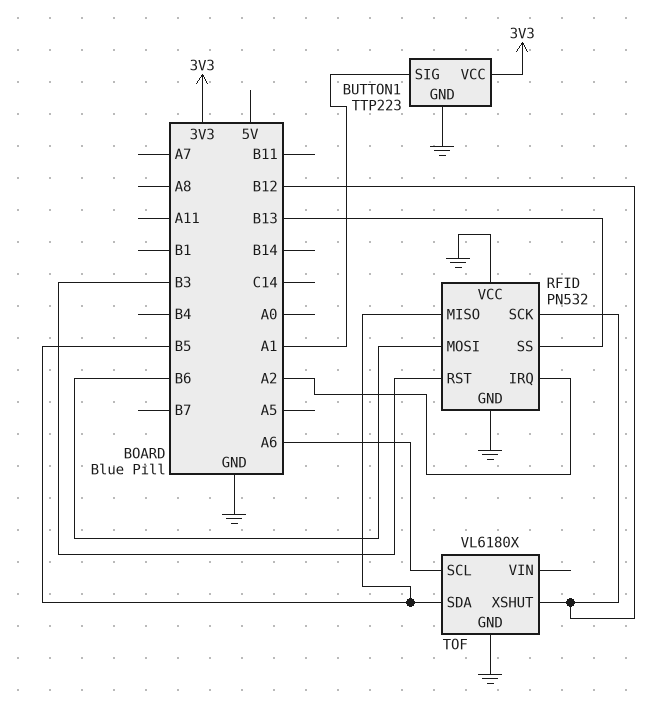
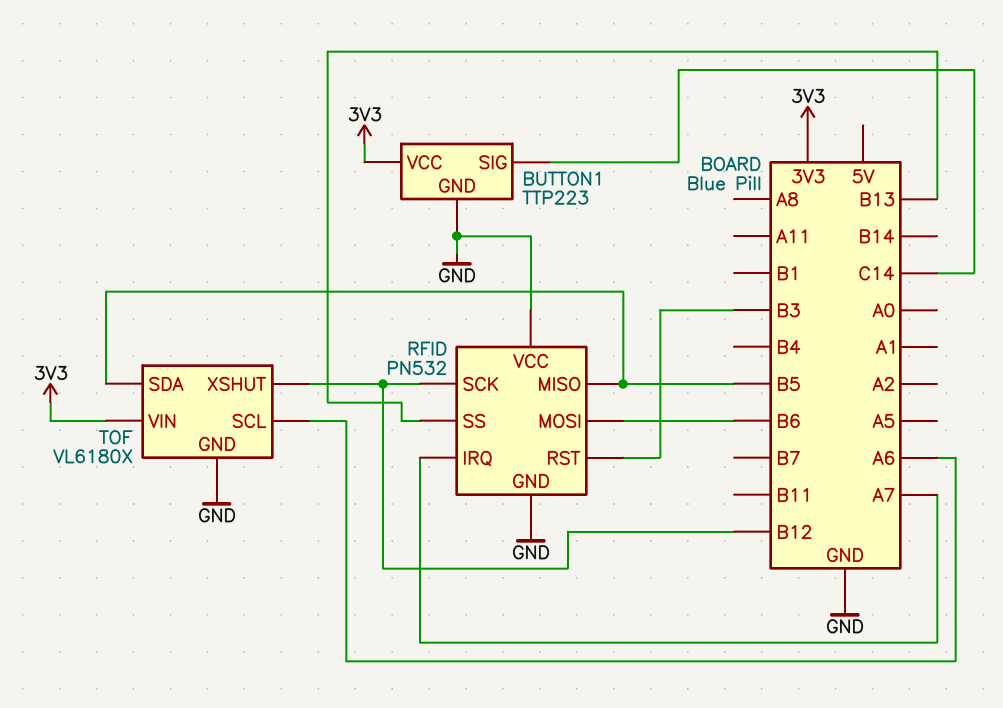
BUTTON1 pin SIG: A1 -> C14
RFID pin IRQ: A2 -> A7
TOF pin VIN: none -> 3V3

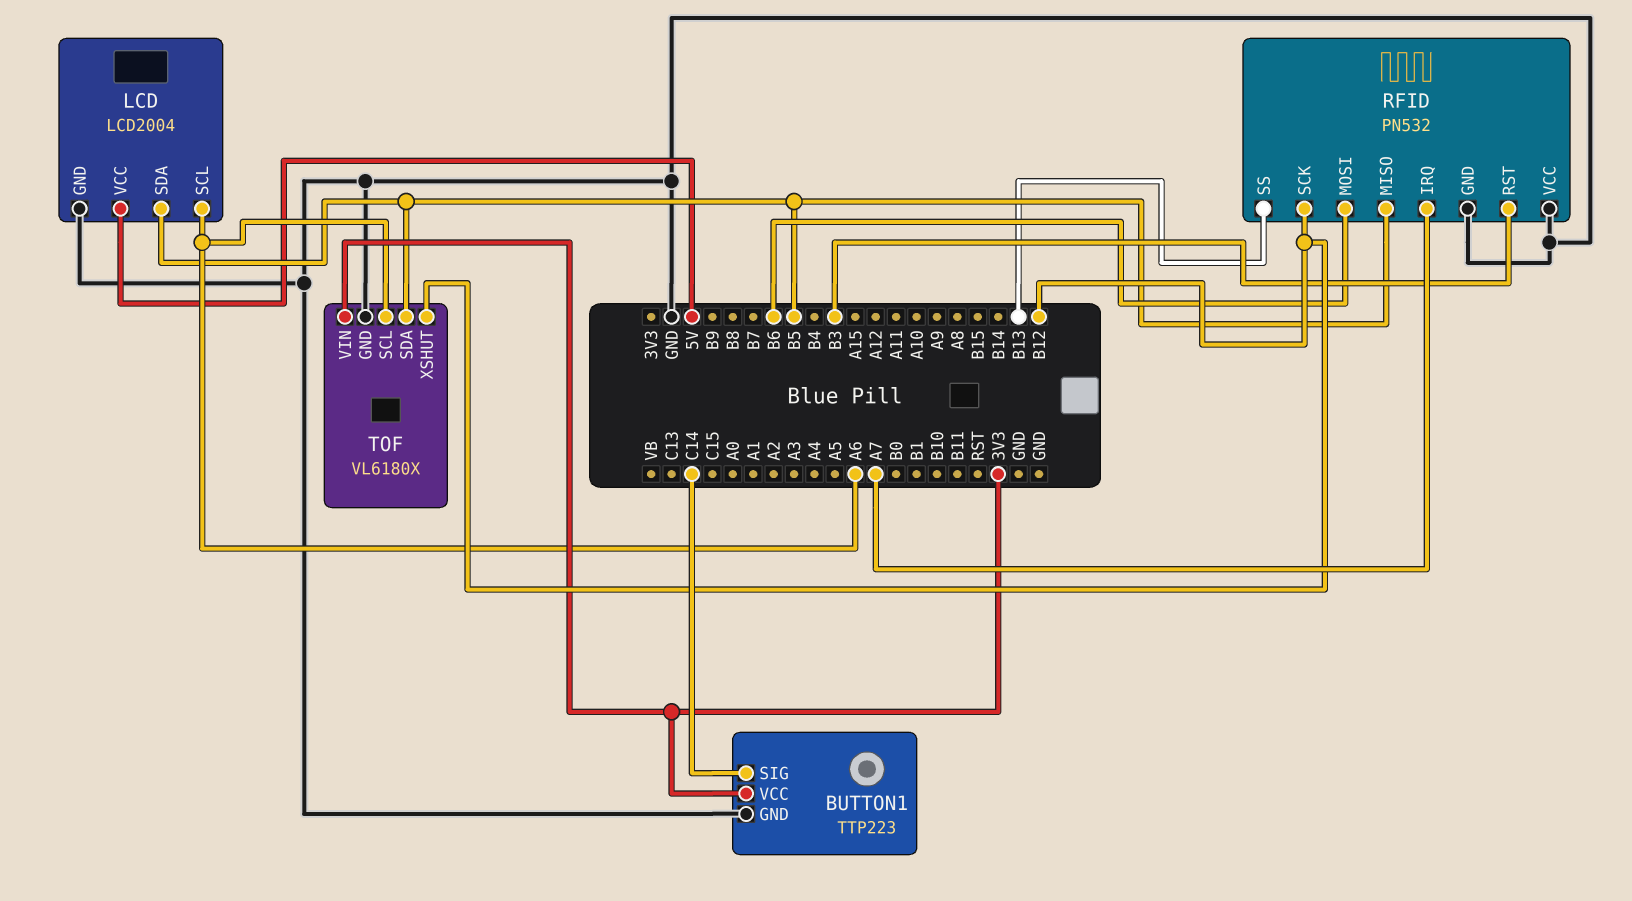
LCD: none -> LCD2004
LCD pin GND: none -> GND
LCD pin SCL: none -> A6
LCD pin SDA: none -> B5
LCD pin VCC: none -> 5V

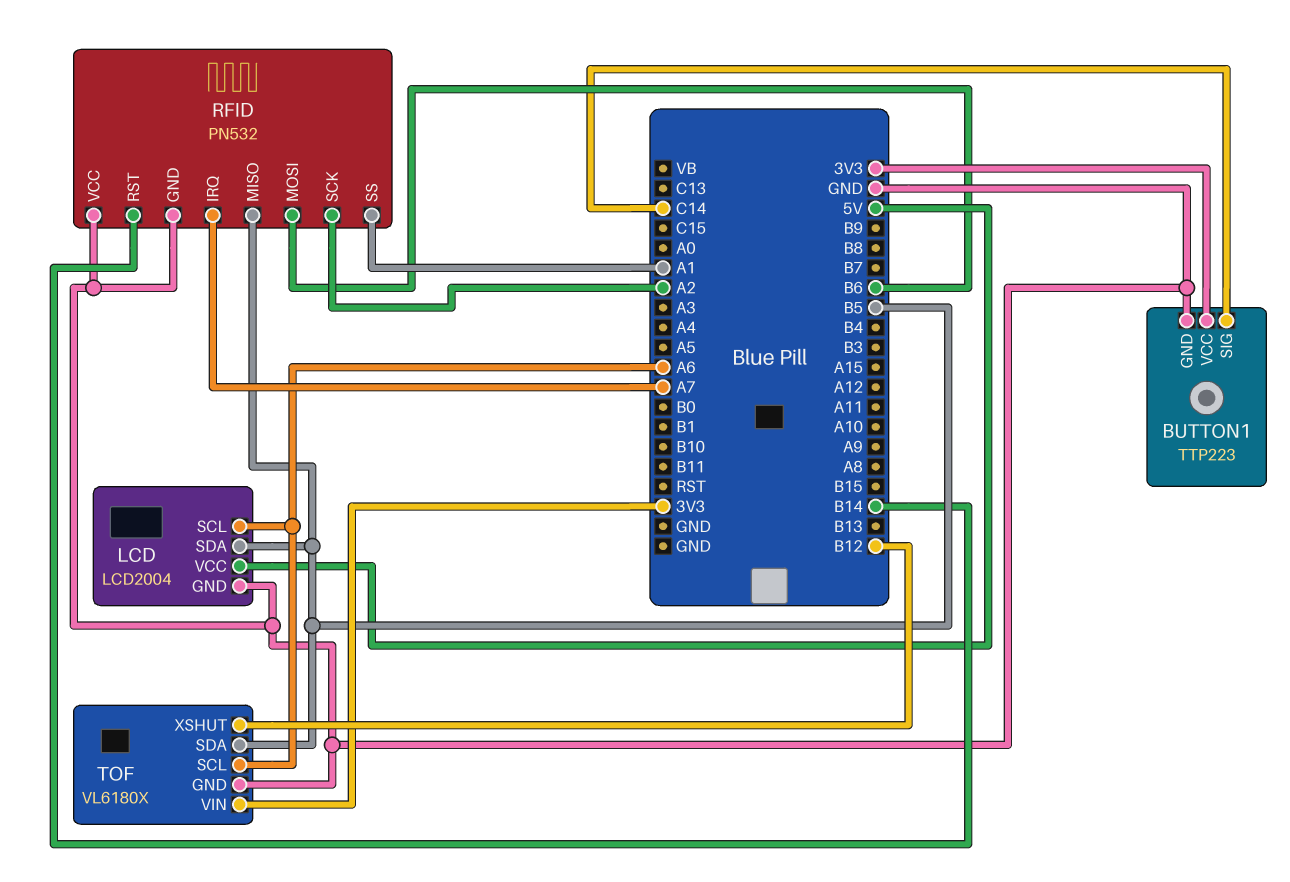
RFID pin RST: B3 -> B14
RFID pin SCK: B12 -> A2
RFID pin SS: B13 -> A1

